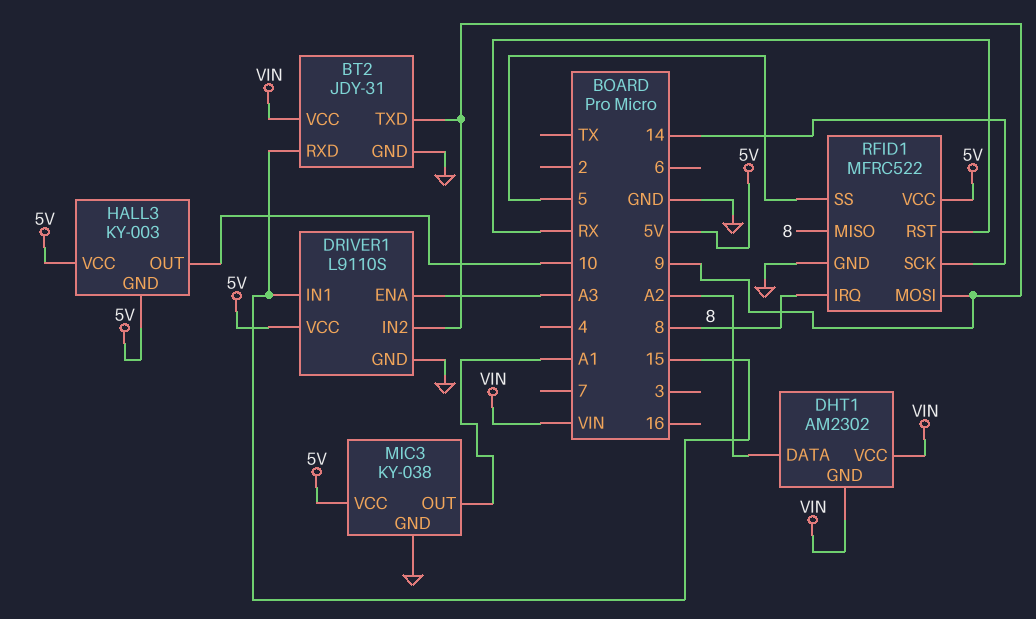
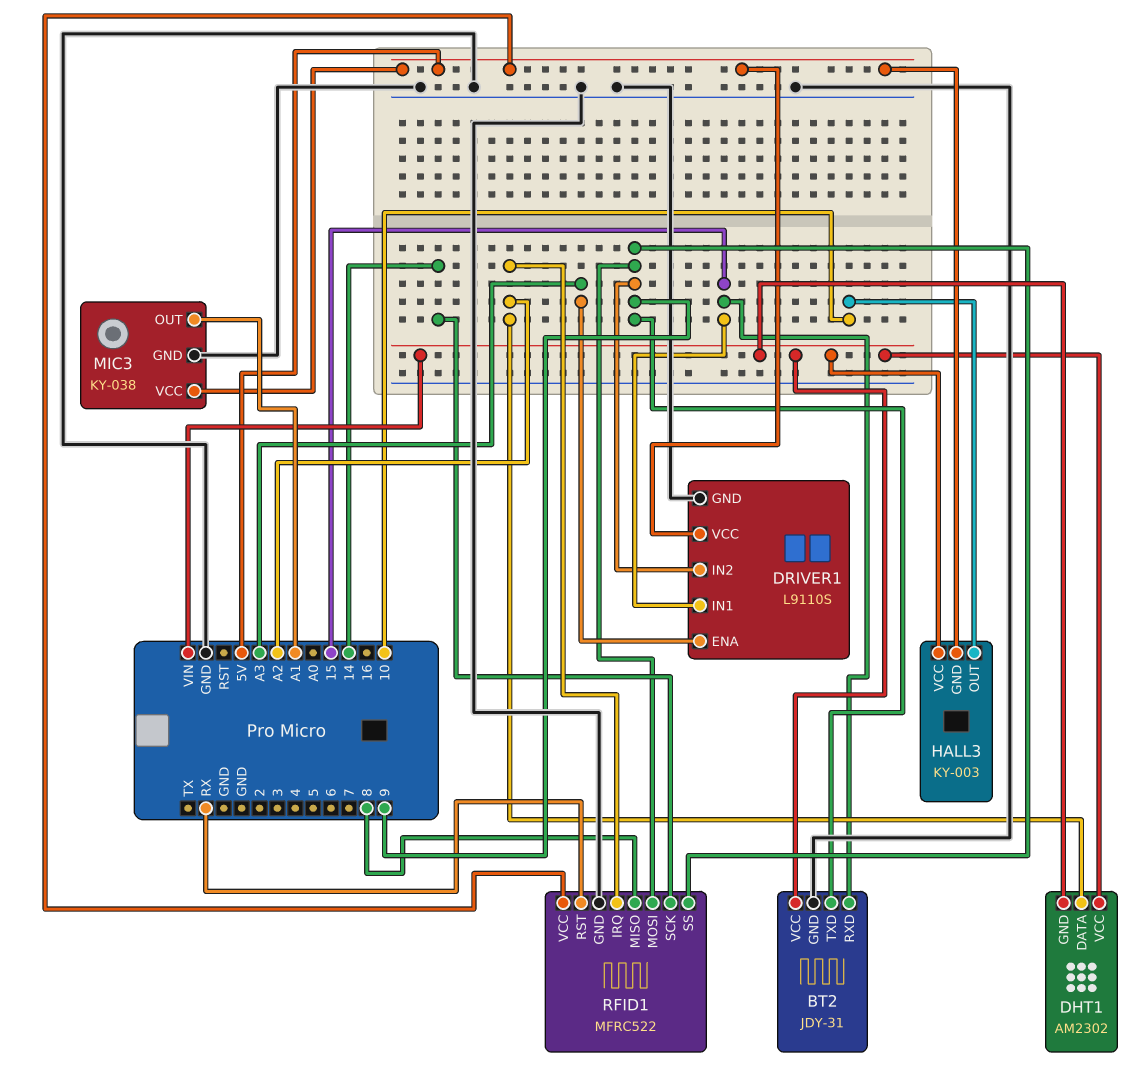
HALL3 pin VCC: 5V -> VIN
RFID1 pin IRQ: 8 -> A2
RFID1 pin SS: 5 -> 9

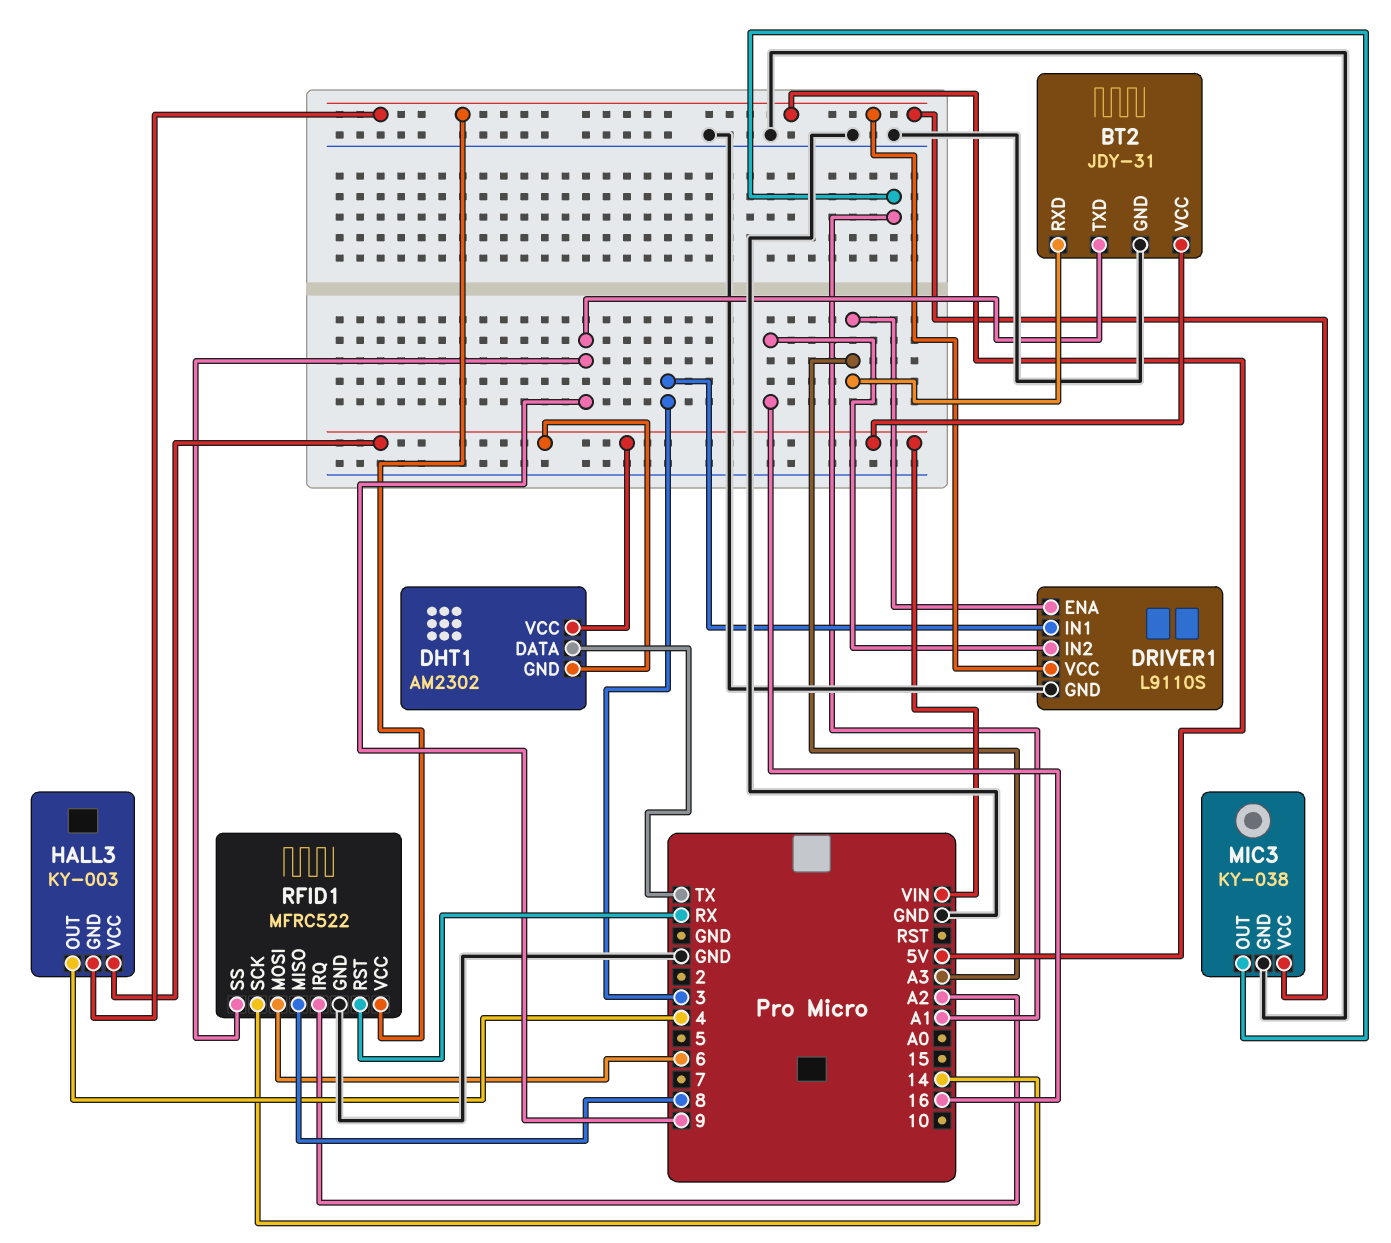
BT2 pin RXD: 15 -> A3
DHT1 pin DATA: A2 -> TX
DRIVER1 pin IN1: 15 -> 3
DRIVER1 pin IN2: 9 -> 16
HALL3 pin OUT: 10 -> 4
RFID1 pin MOSI: 9 -> 6

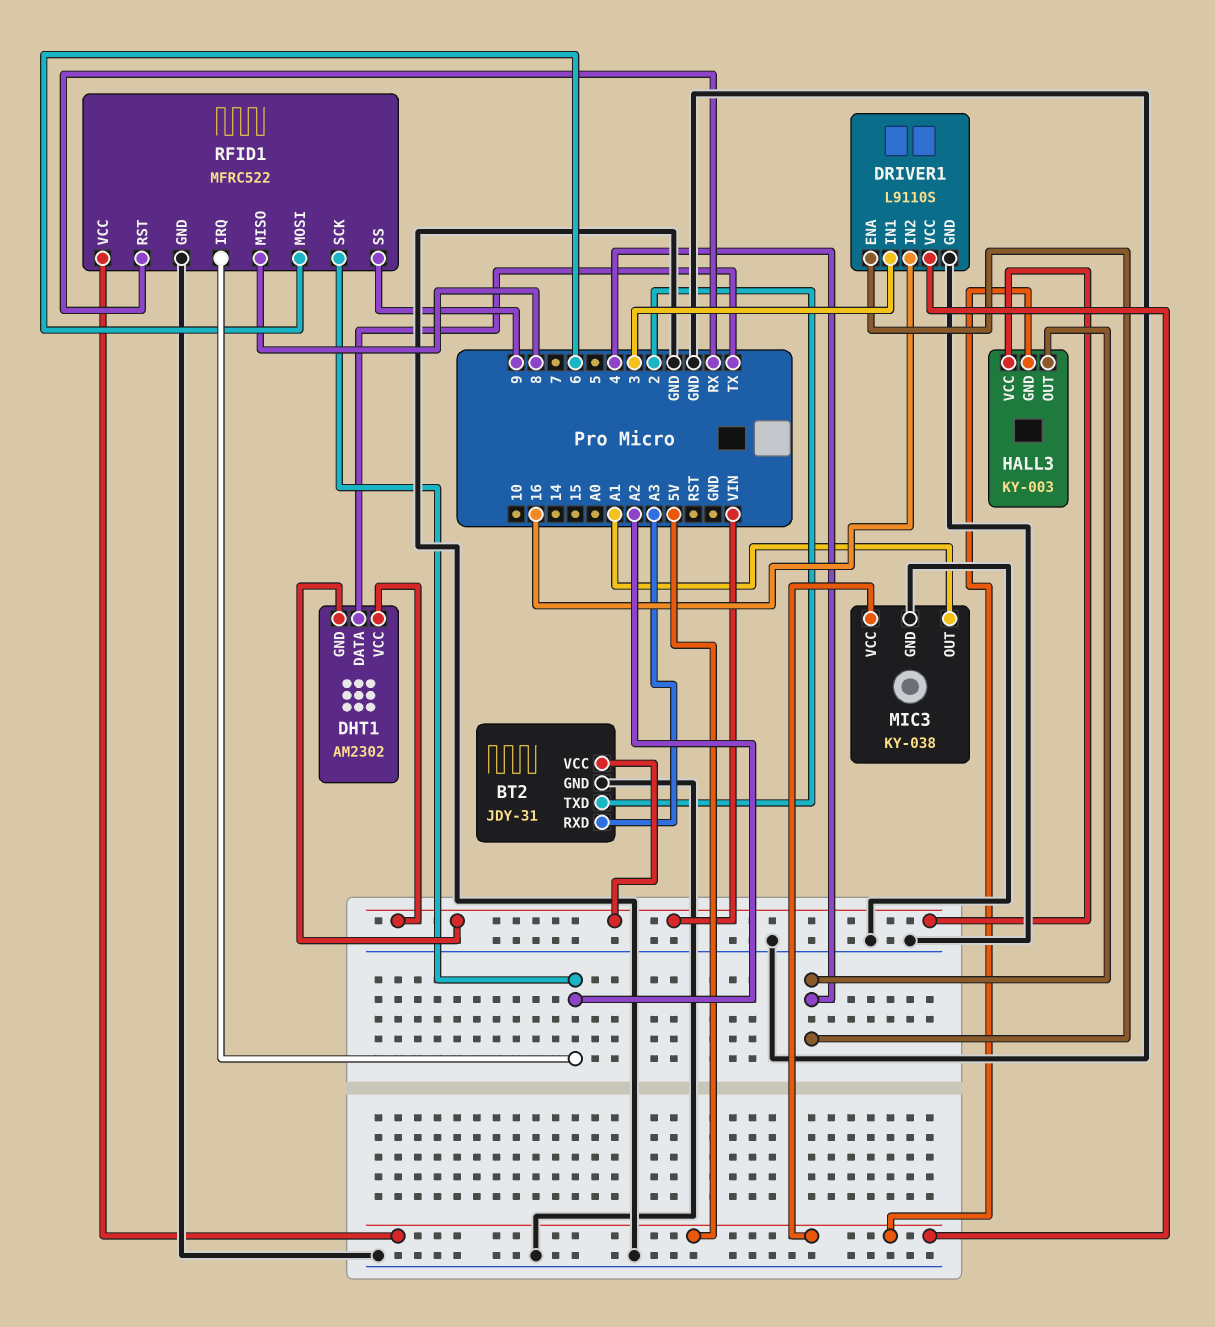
BT2 pin TXD: 9 -> 2
DRIVER1 pin ENA: A3 -> 4
RFID1 pin SCK: 14 -> A2

